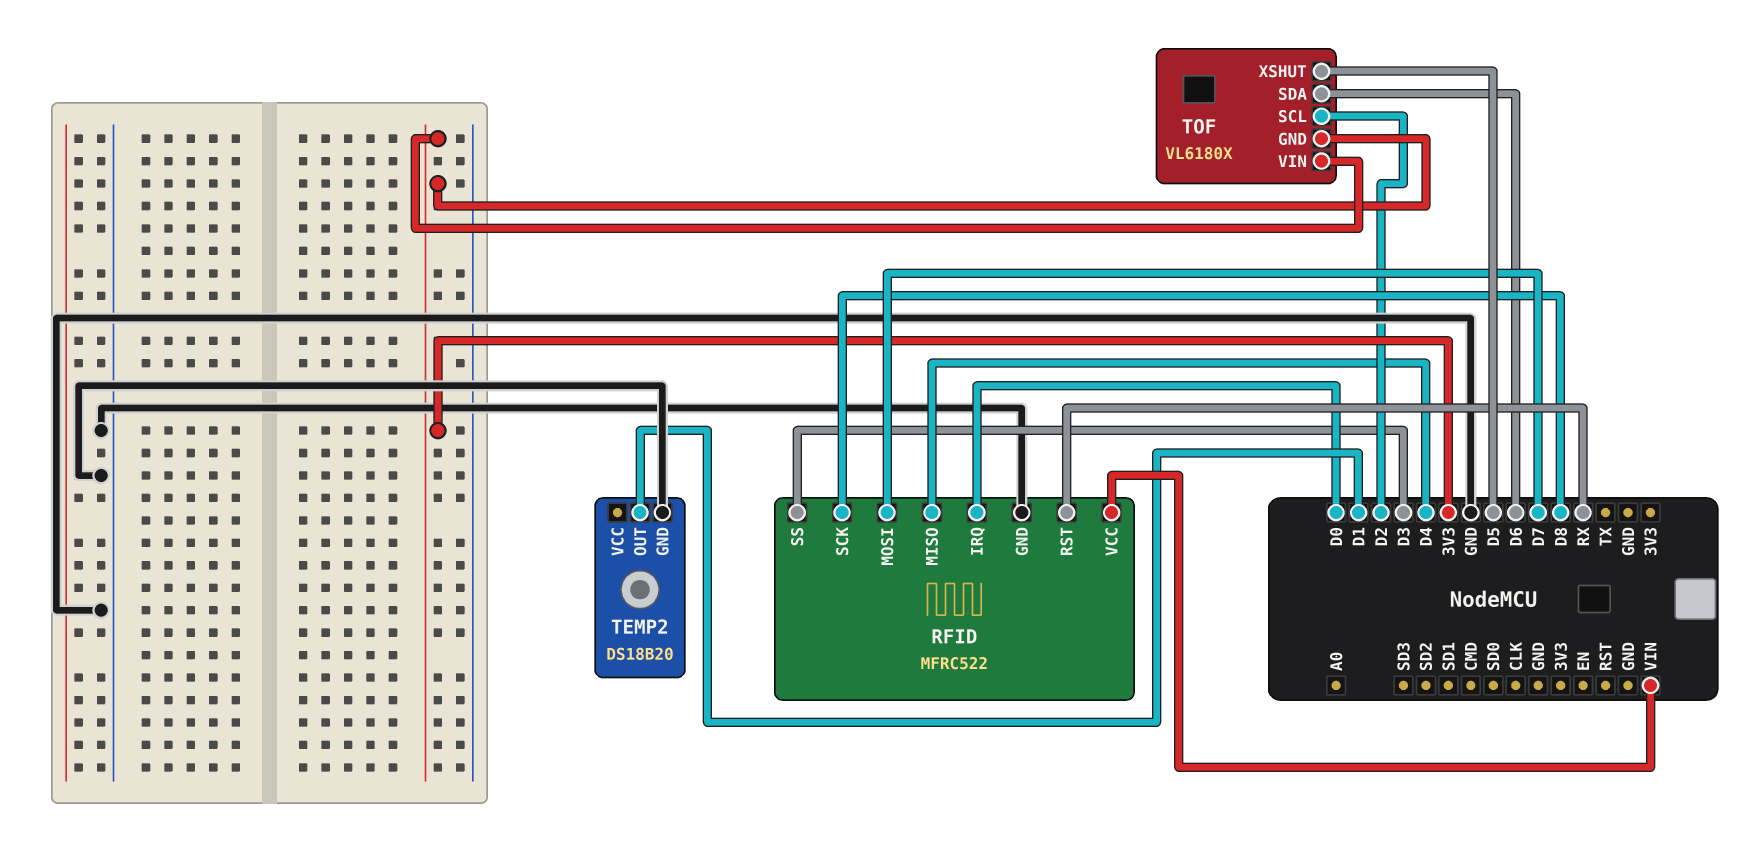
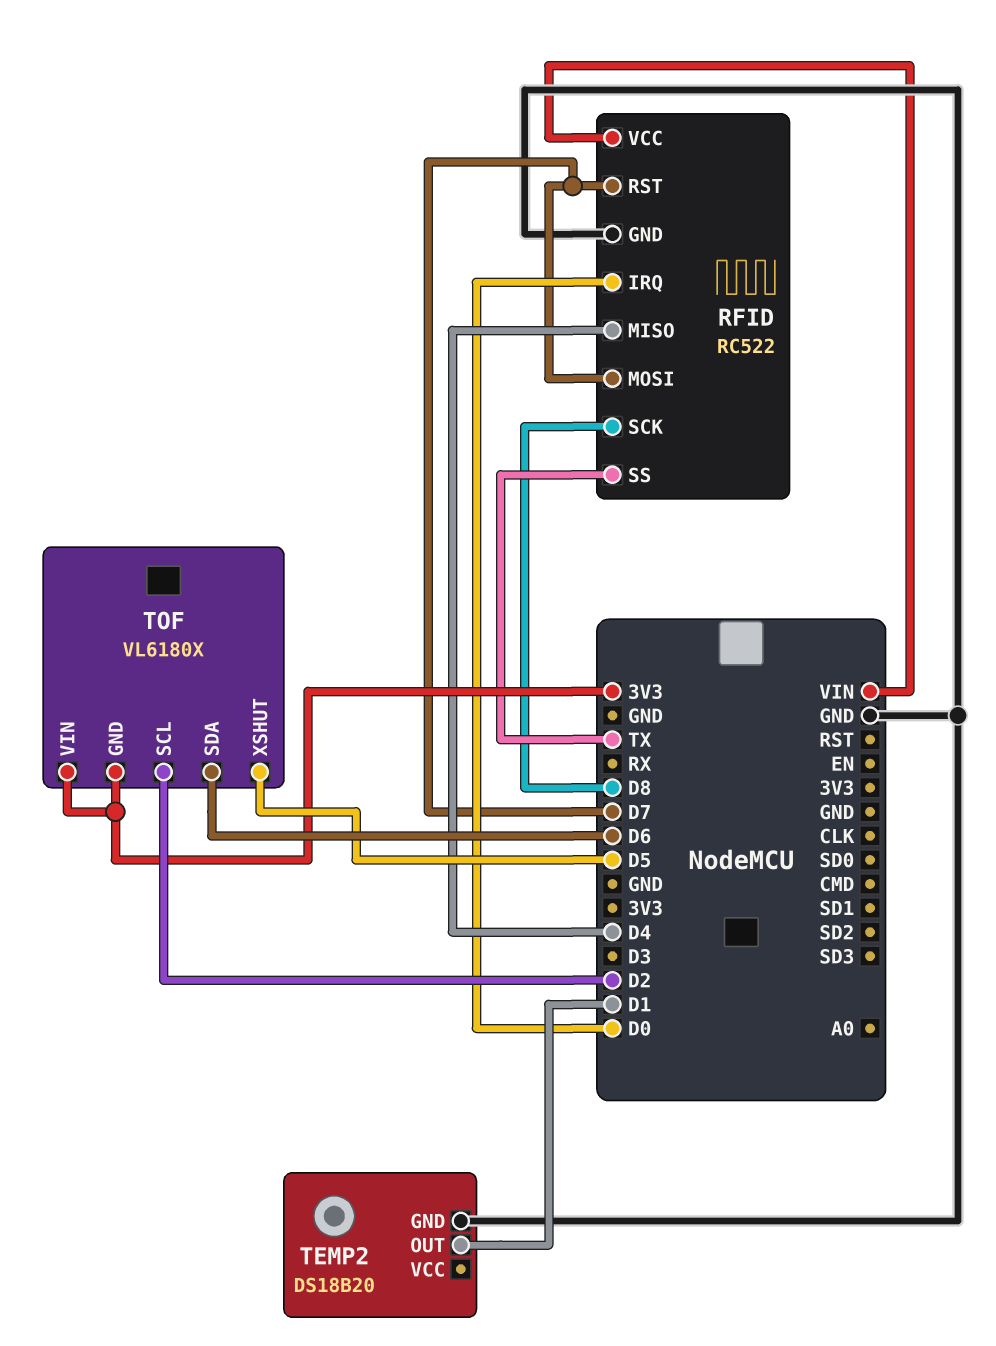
RFID: MFRC522 -> RC522
RFID pin RST: RX -> D7
RFID pin SS: D3 -> TX

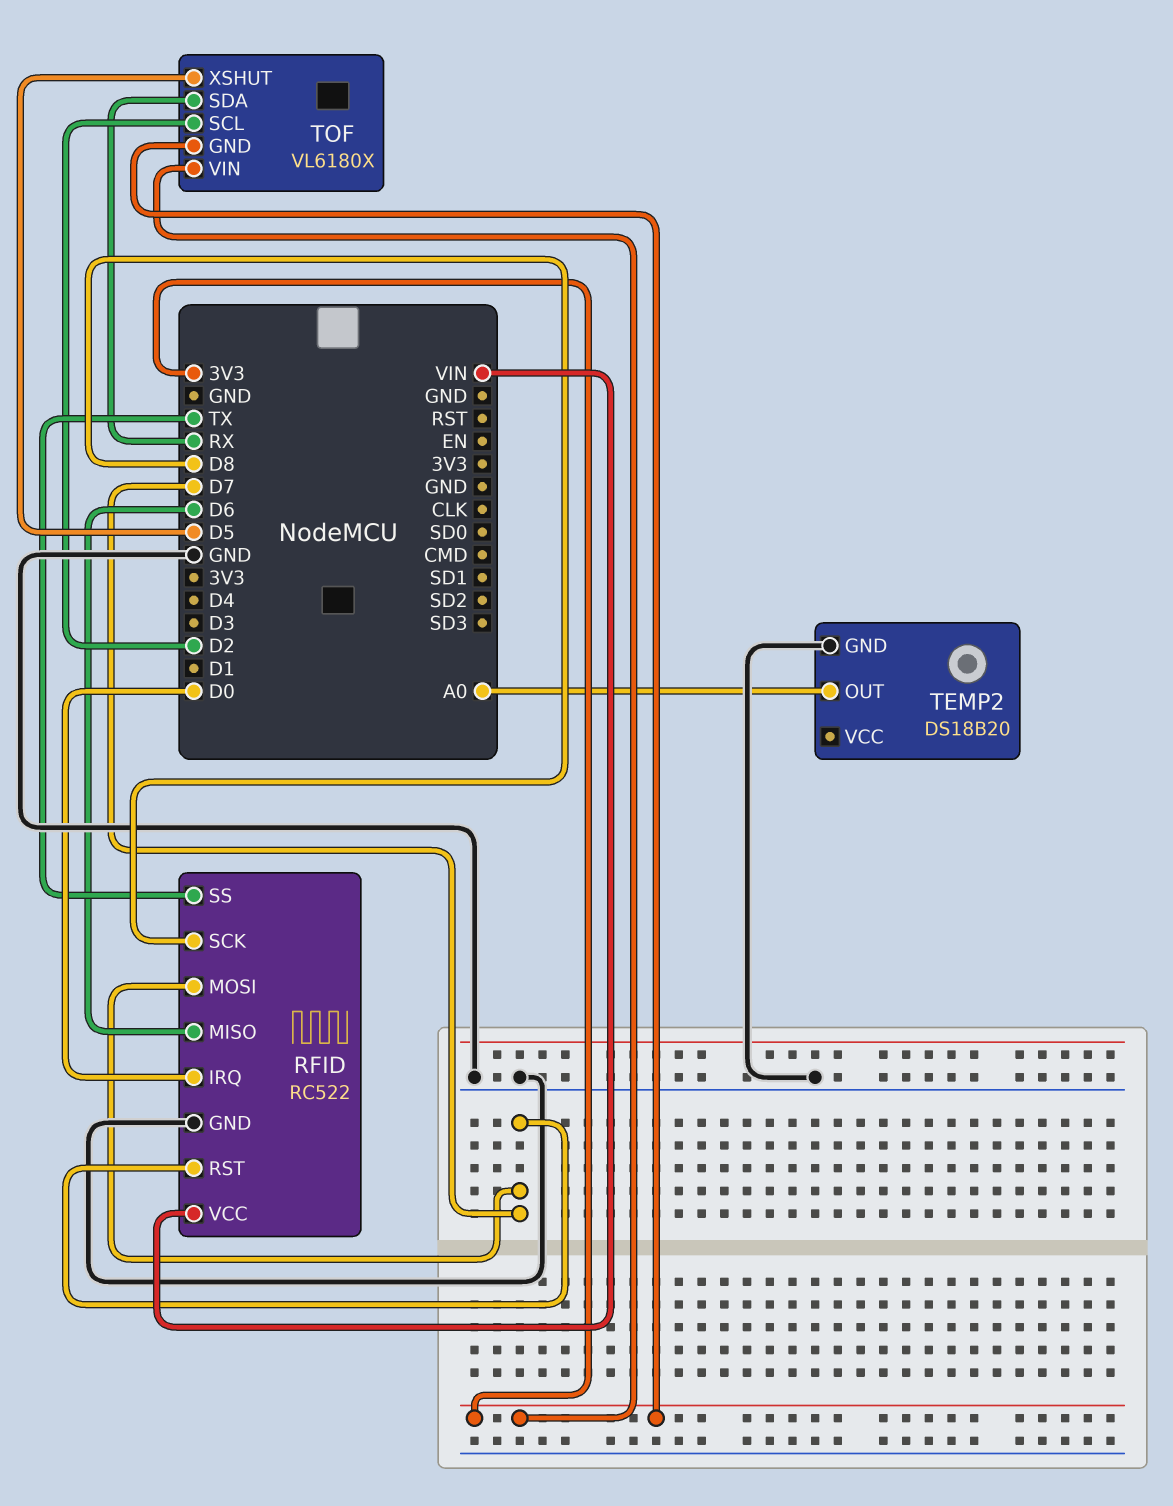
RFID pin MISO: D4 -> D6
TEMP2 pin OUT: D1 -> A0
TOF pin SDA: D6 -> RX

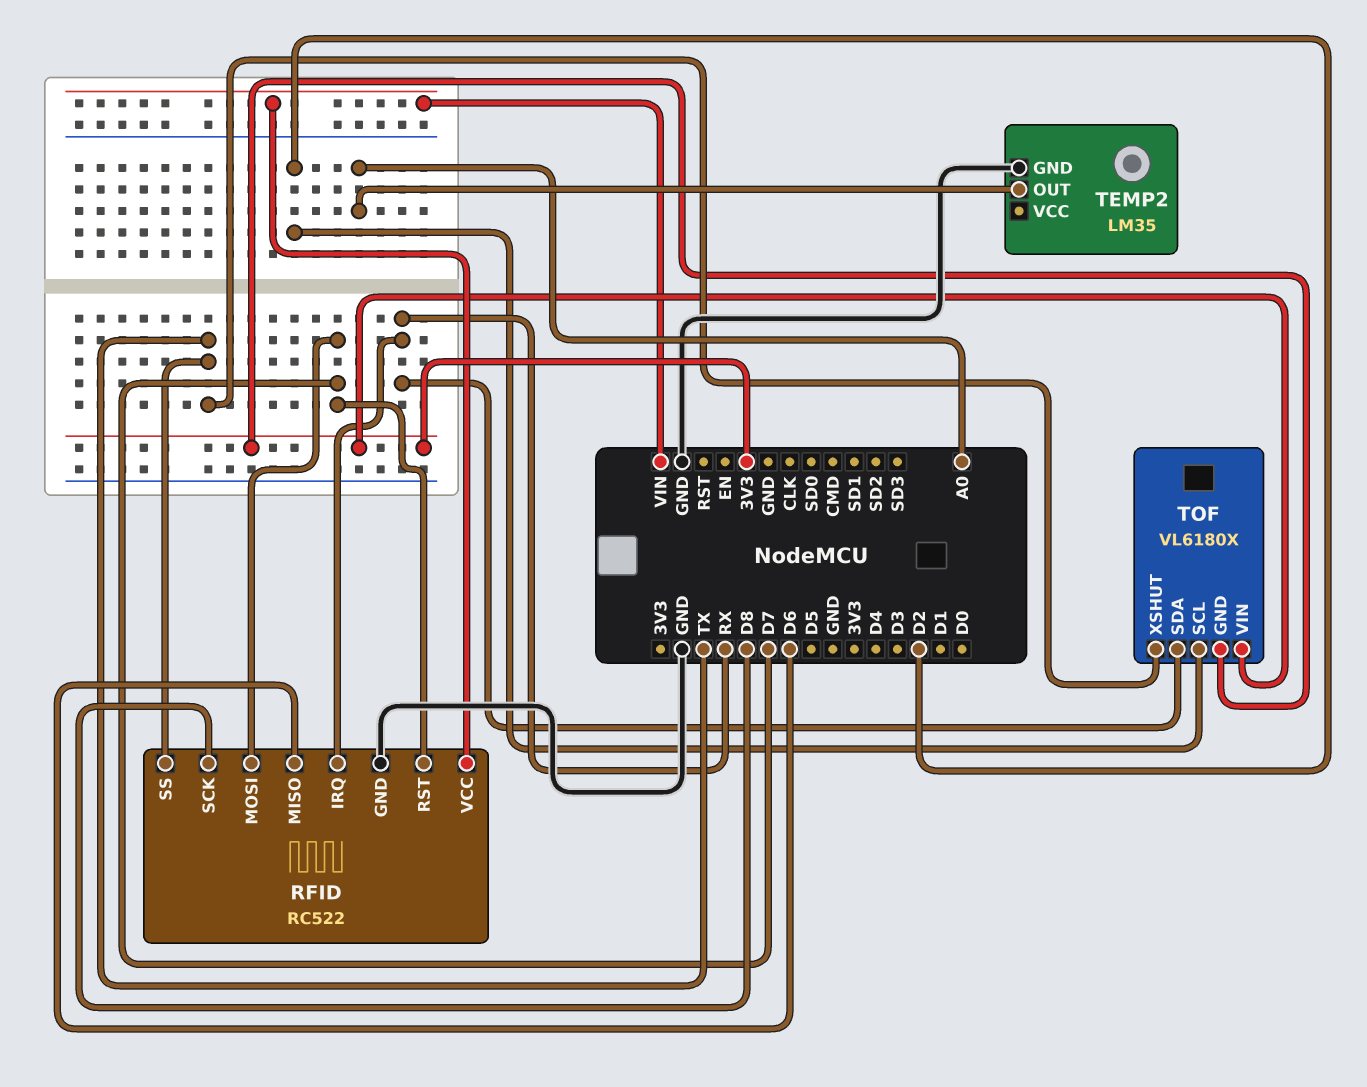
RFID pin IRQ: D0 -> RX
TEMP2: DS18B20 -> LM35
TOF pin XSHUT: D5 -> TX

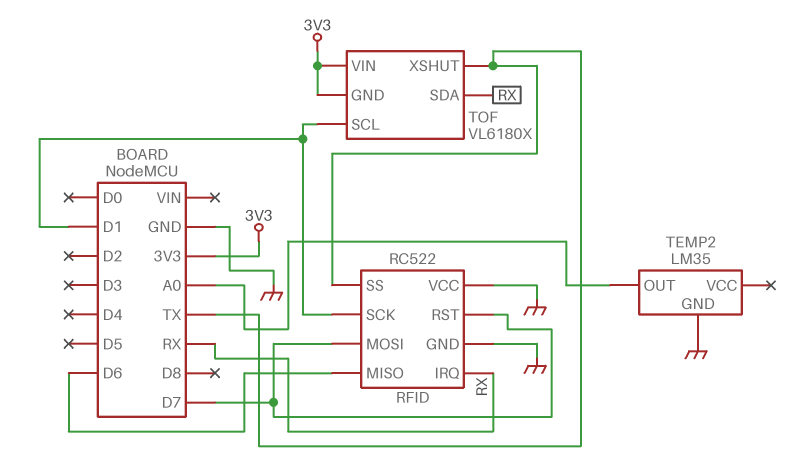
RFID pin SCK: D8 -> D1
RFID pin VCC: VIN -> GND
TOF pin SCL: D2 -> D1

